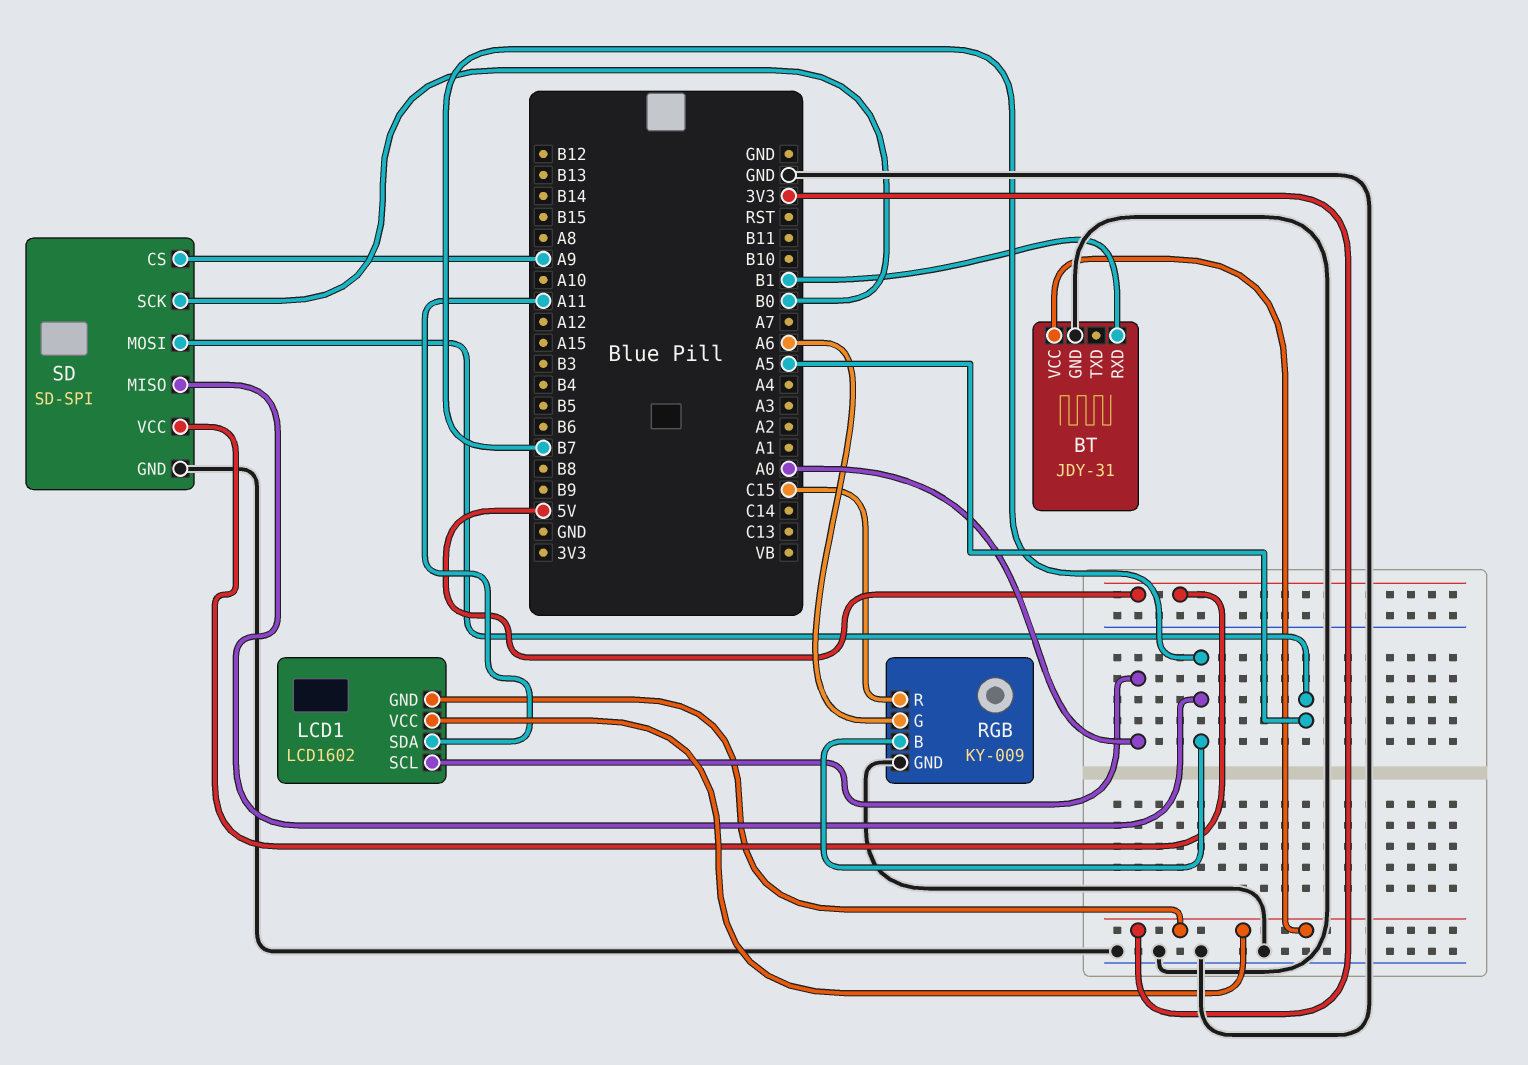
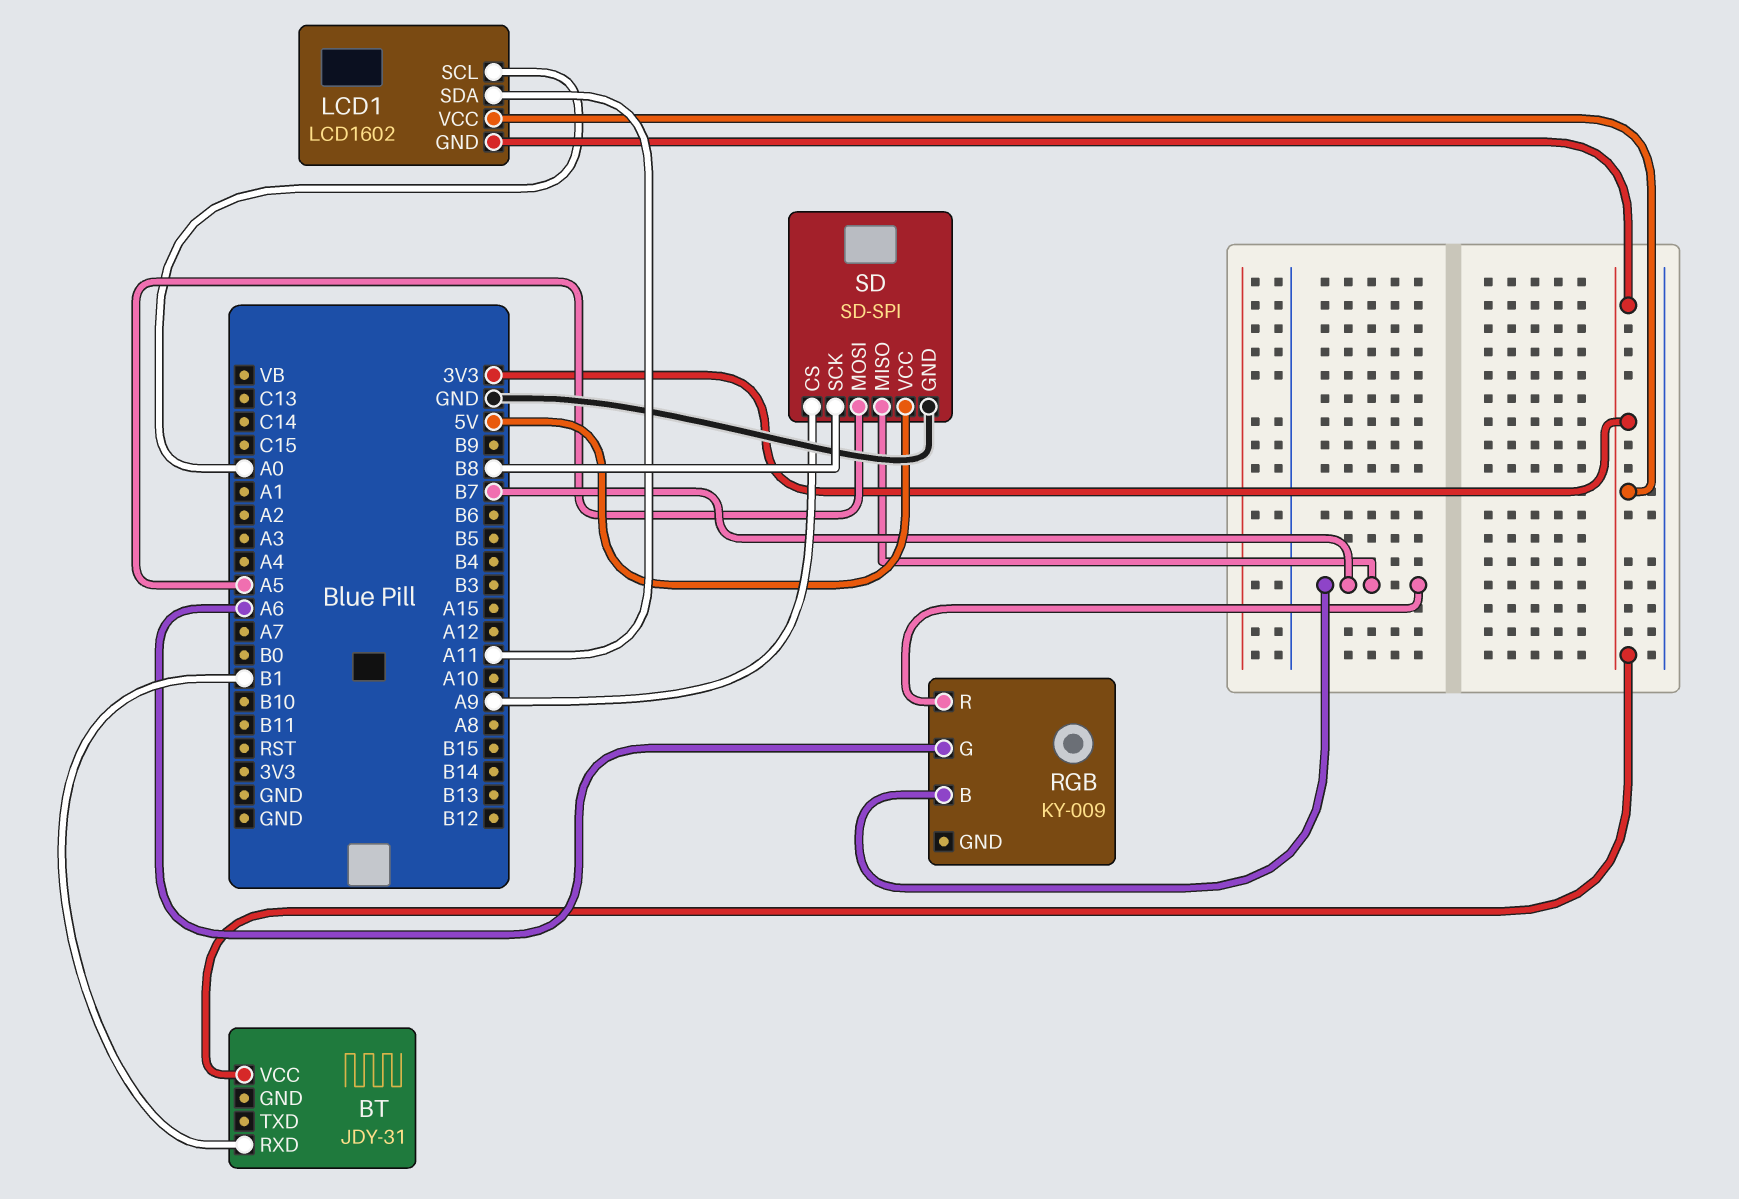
BT pin GND: GND -> none
RGB pin GND: GND -> none
RGB pin R: C15 -> B7
SD pin SCK: B0 -> B8

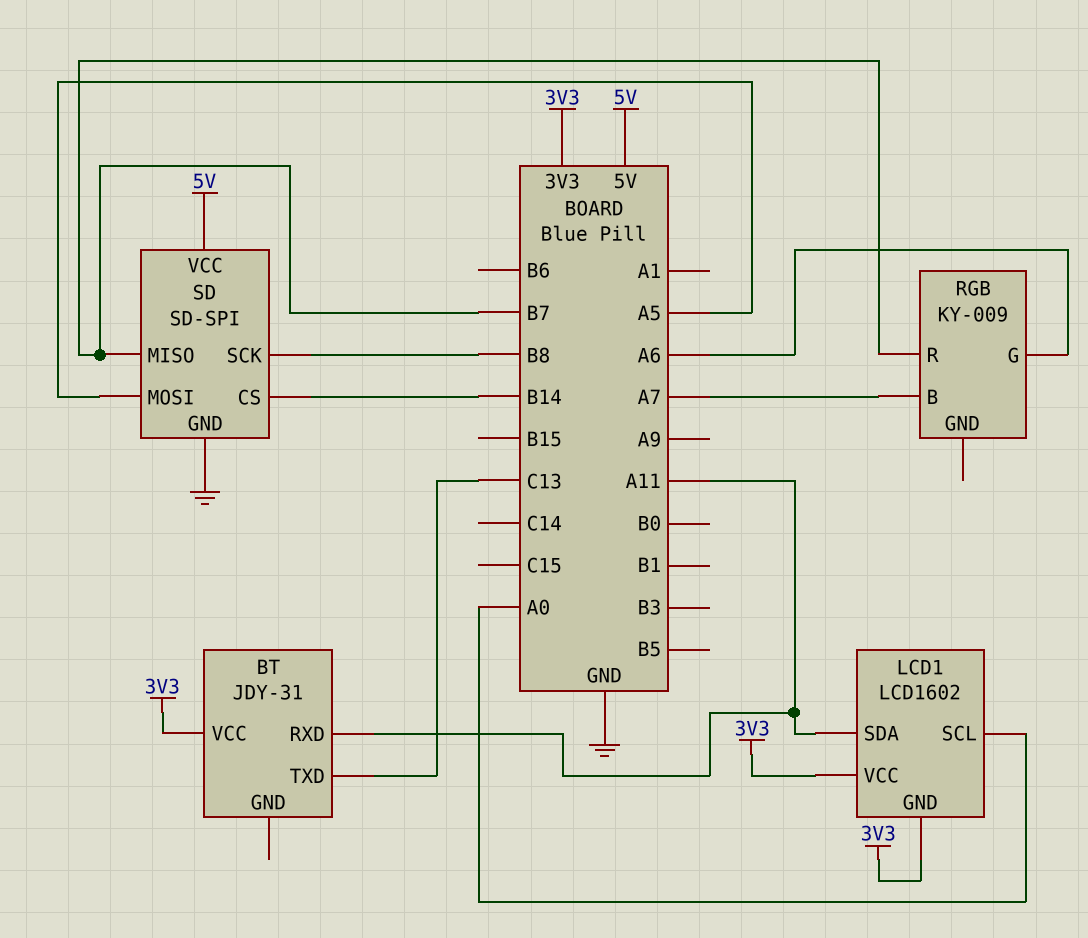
BT pin RXD: B1 -> A11
BT pin TXD: none -> C13
RGB pin B: B7 -> A7
SD pin CS: A9 -> B14

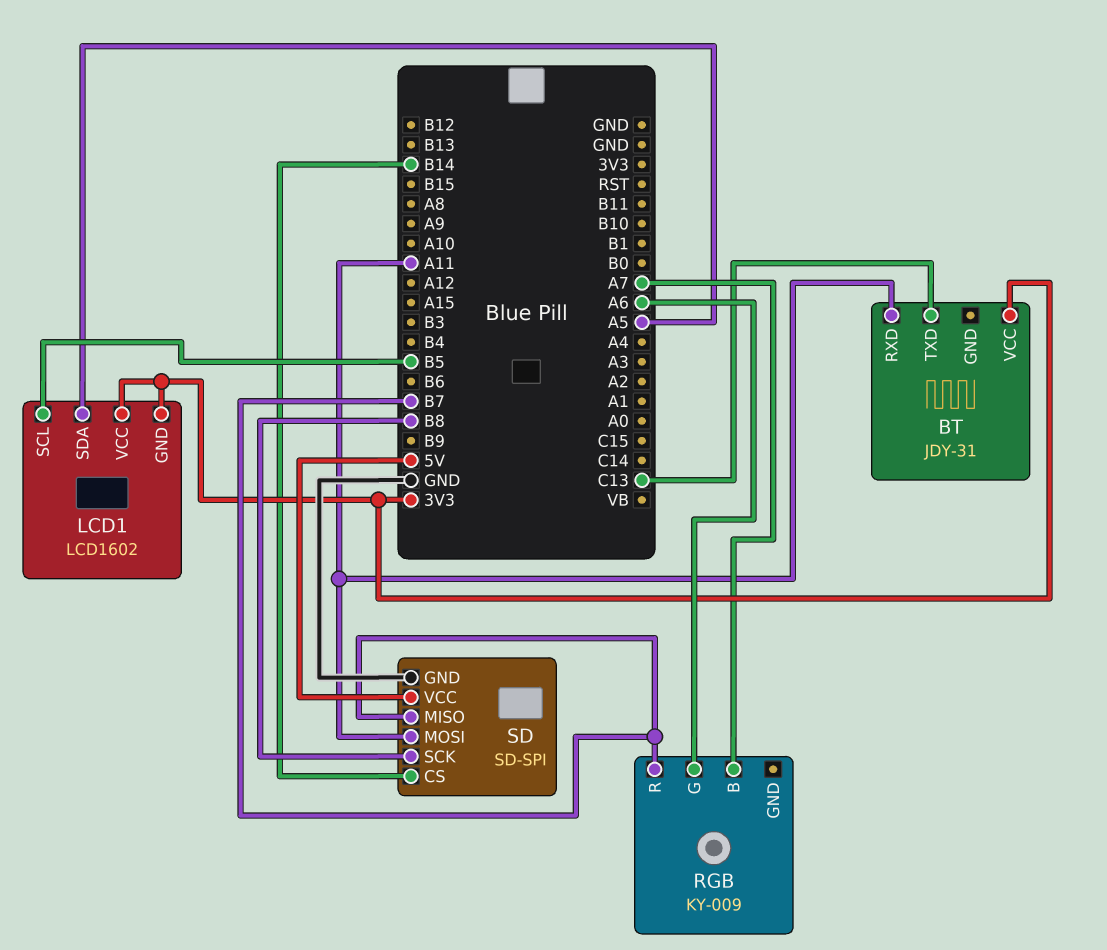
LCD1 pin SCL: A0 -> B5
LCD1 pin SDA: A11 -> A5
SD pin MOSI: A5 -> A11

